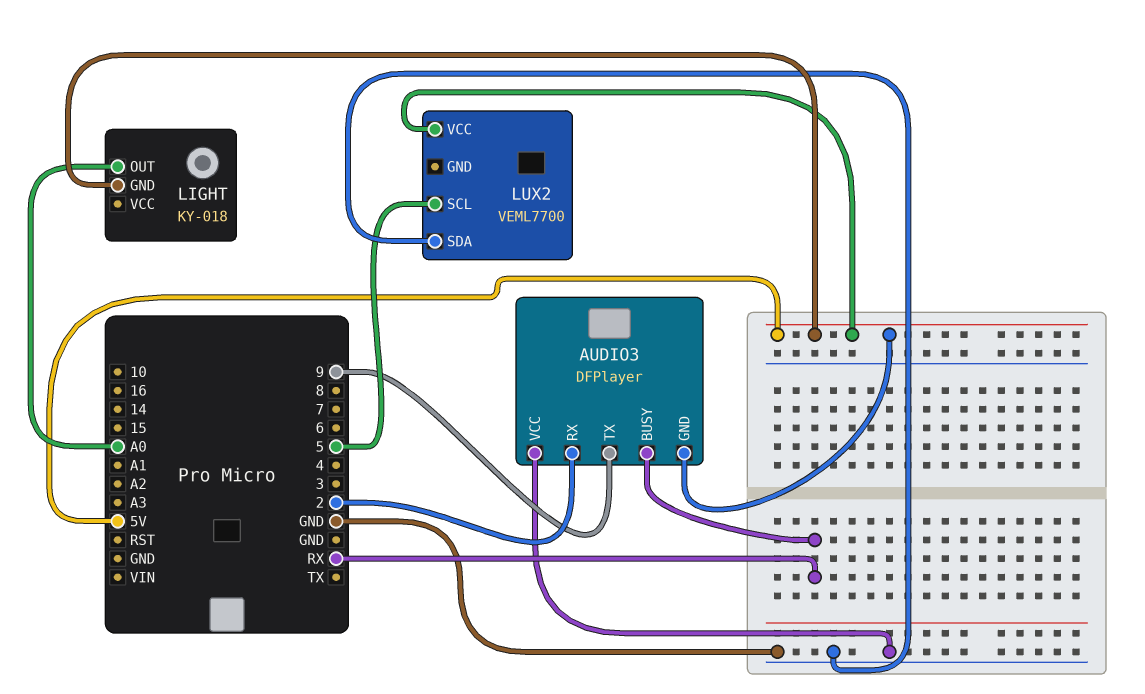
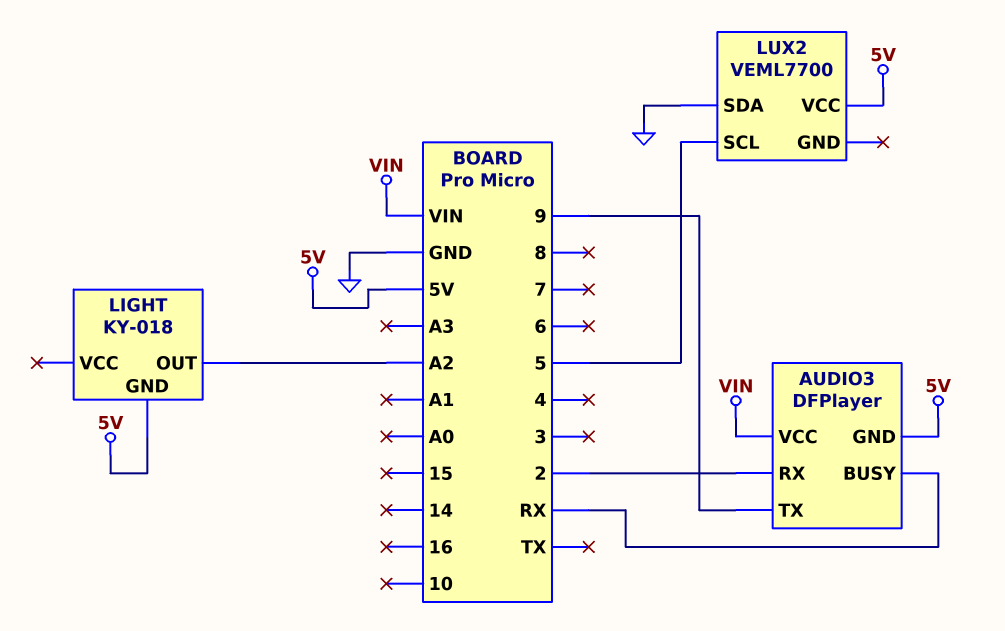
AUDIO3 pin VCC: GND -> VIN
LIGHT pin OUT: A0 -> A2

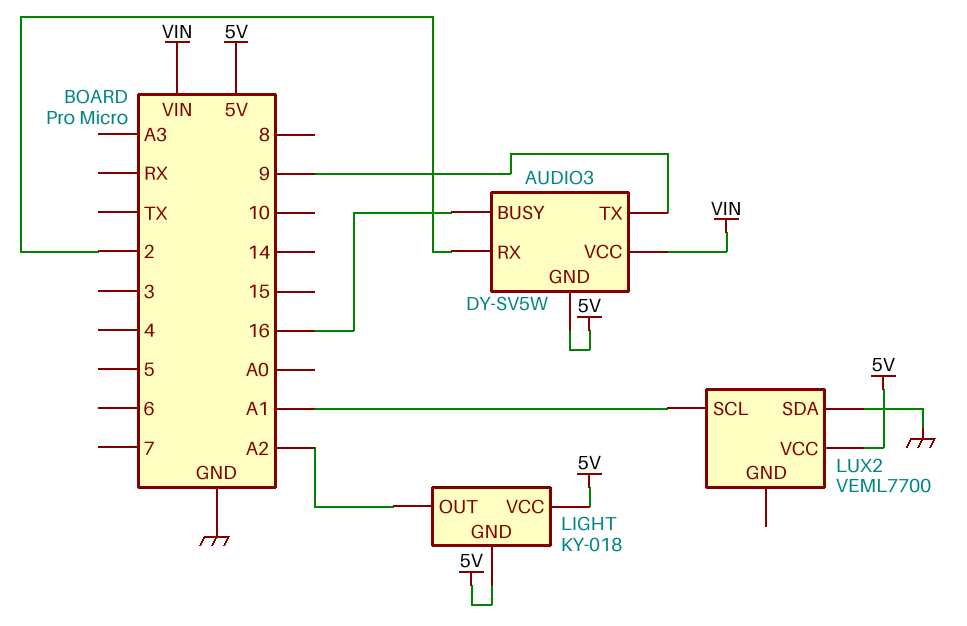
AUDIO3: DFPlayer -> DY-SV5W
AUDIO3 pin BUSY: RX -> 16
LIGHT pin VCC: none -> 5V
LUX2 pin SCL: 5 -> A1

